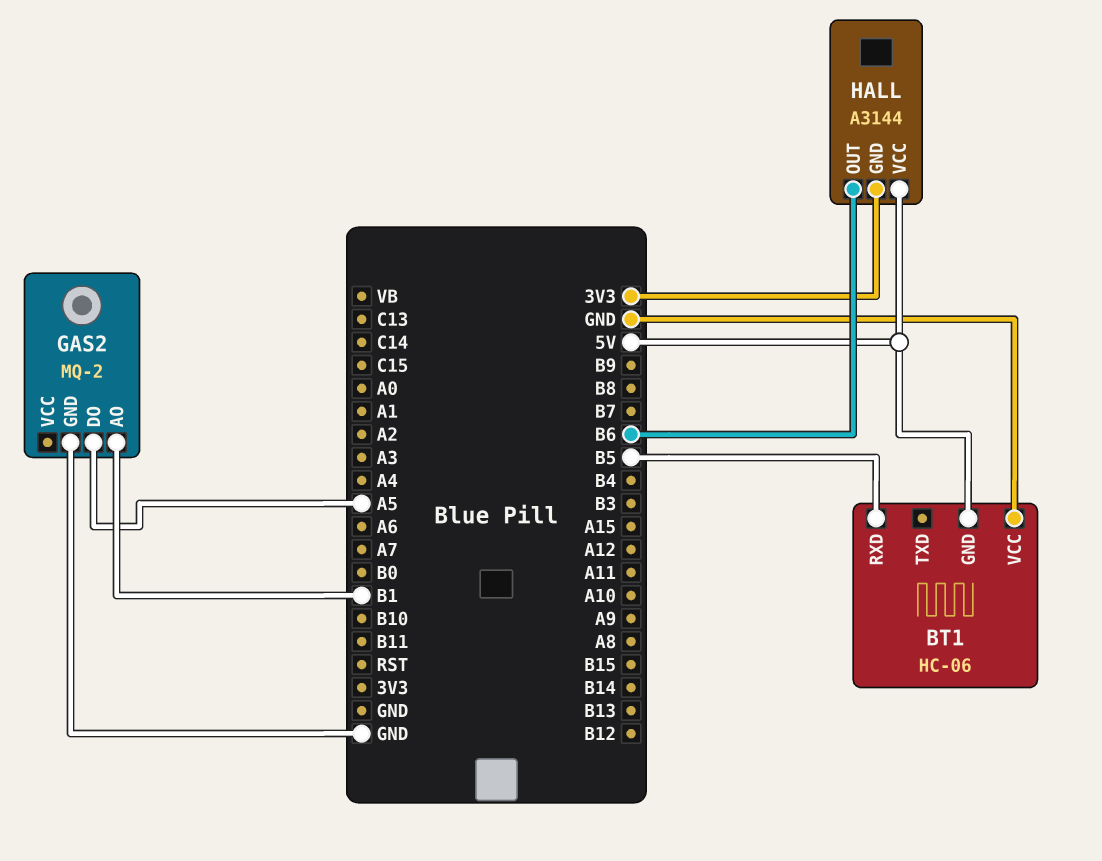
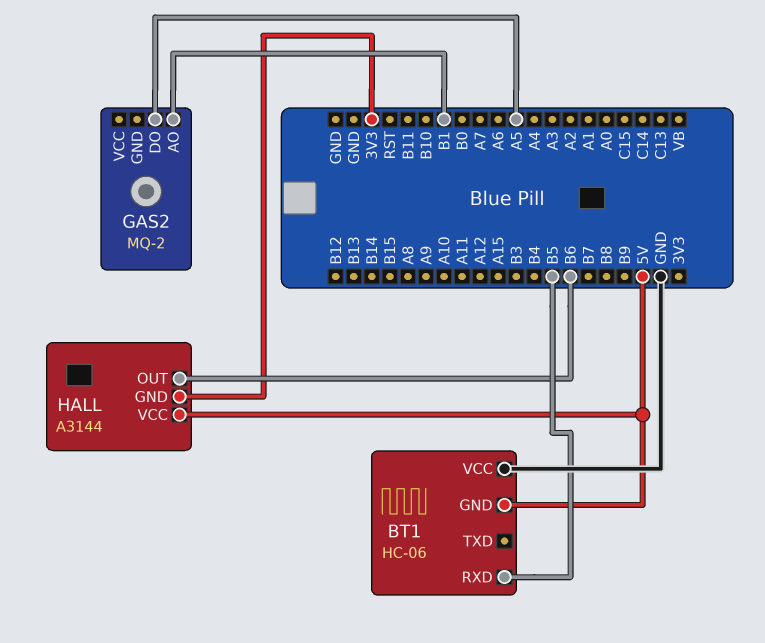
GAS2 pin GND: GND -> none

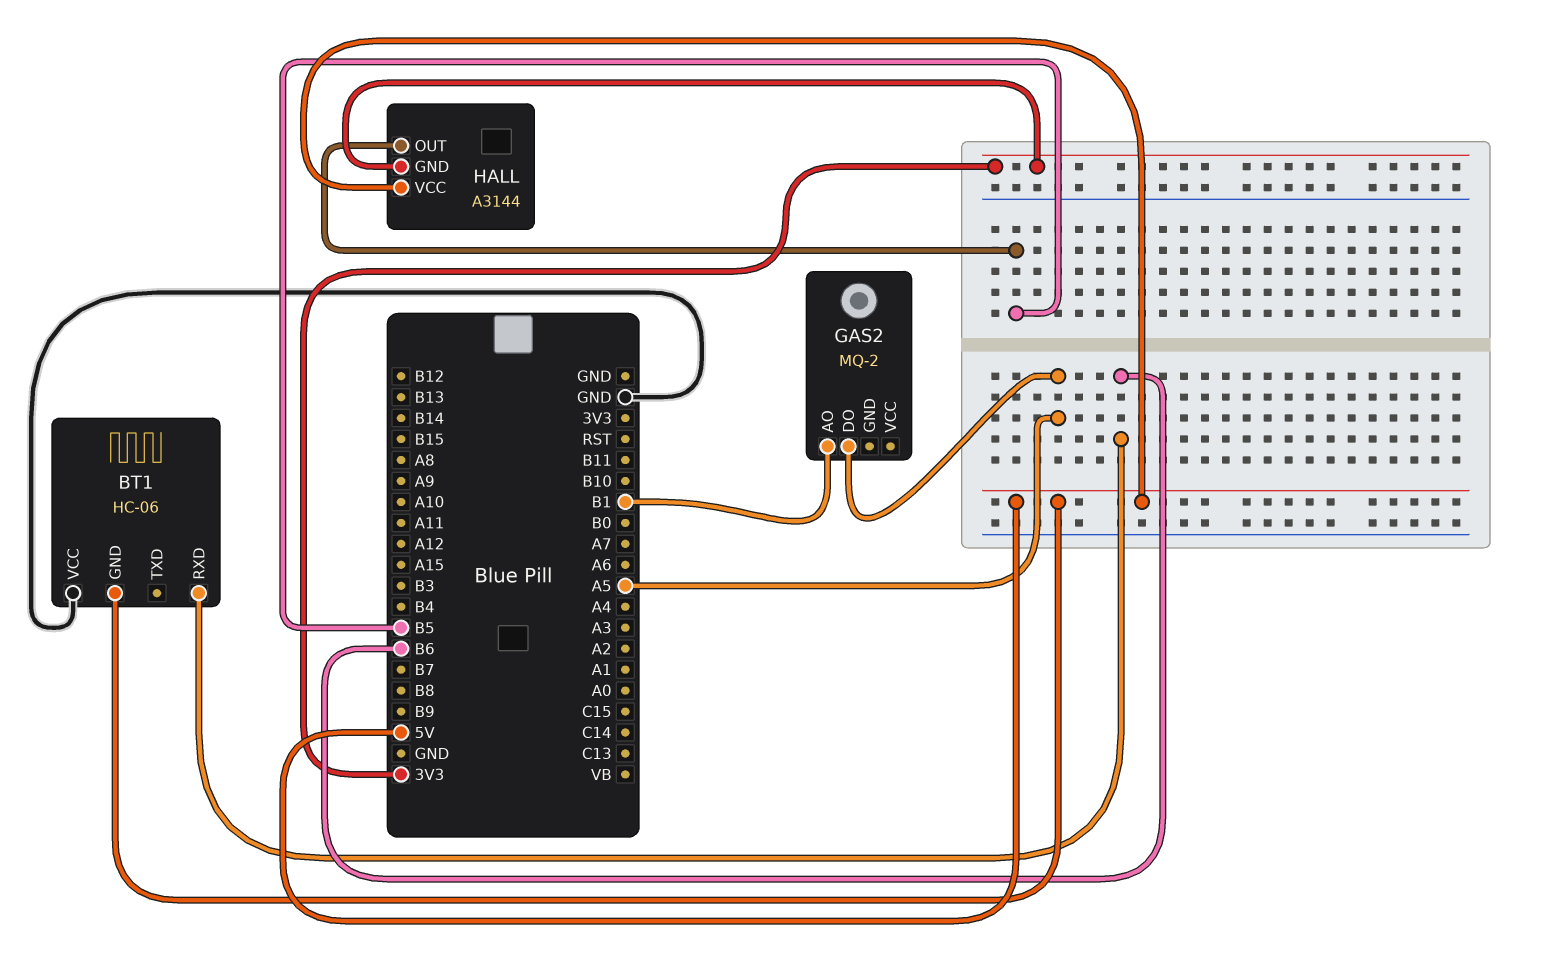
BT1 pin RXD: B5 -> B6
HALL pin OUT: B6 -> B5

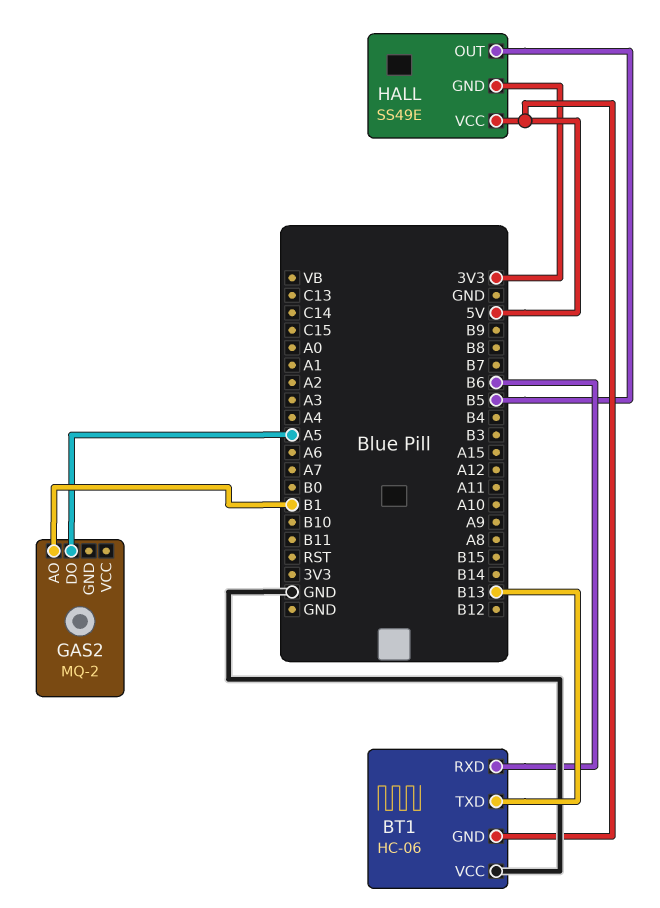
BT1 pin TXD: none -> B13
HALL: A3144 -> SS49E

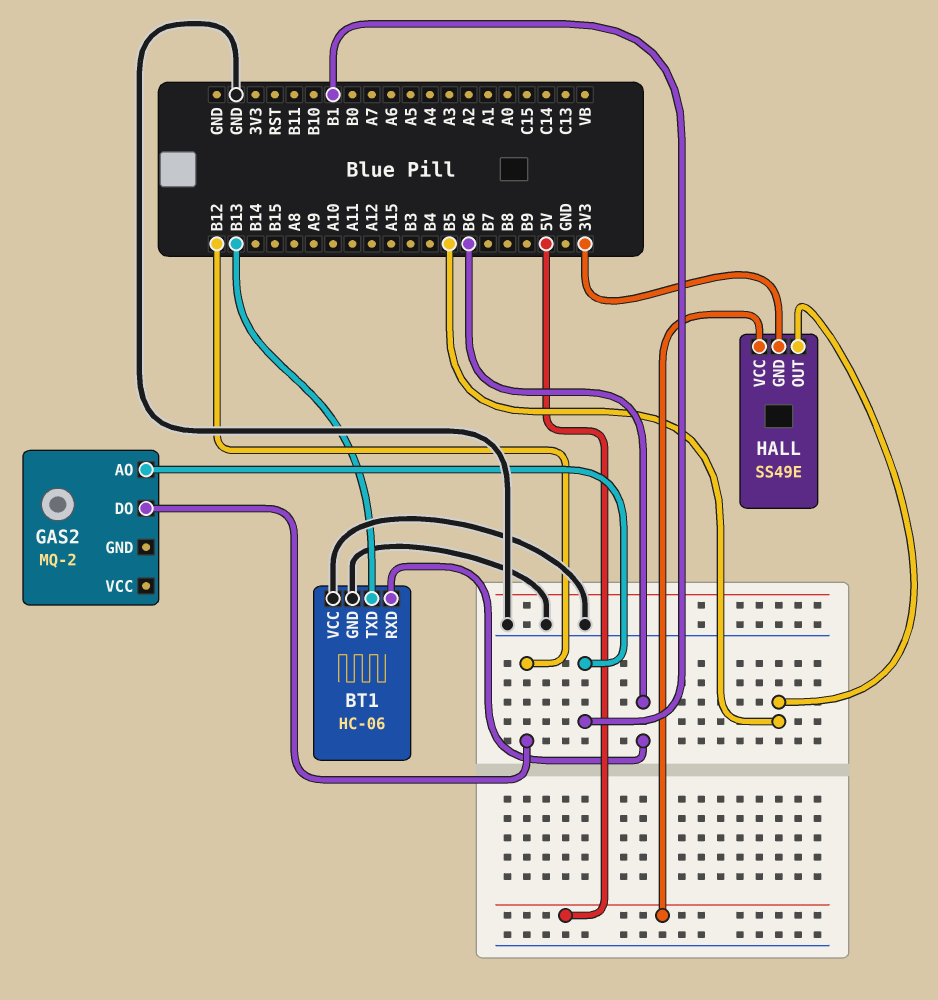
BT1 pin GND: 5V -> GND
GAS2 pin DO: A5 -> B12

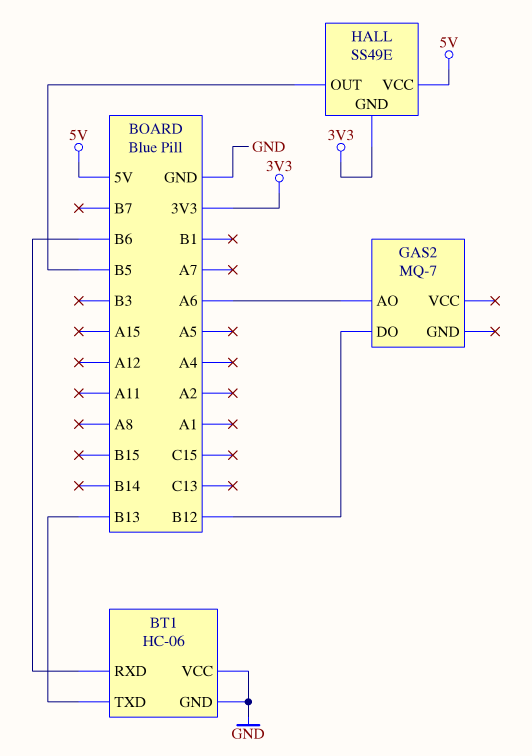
GAS2: MQ-2 -> MQ-7
GAS2 pin AO: B1 -> A6

